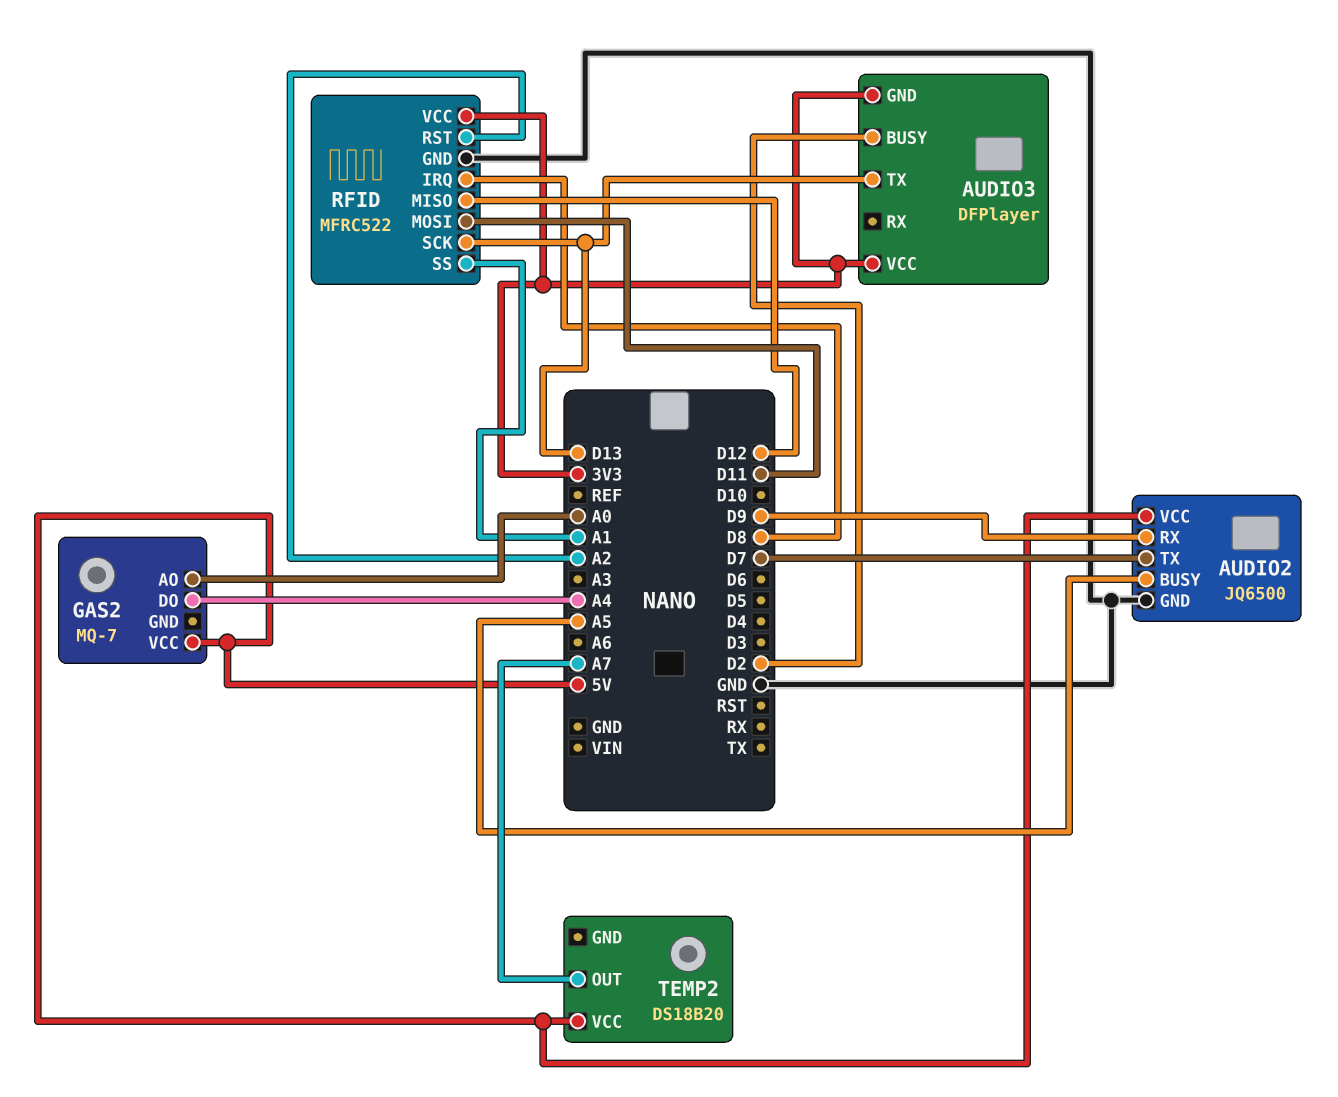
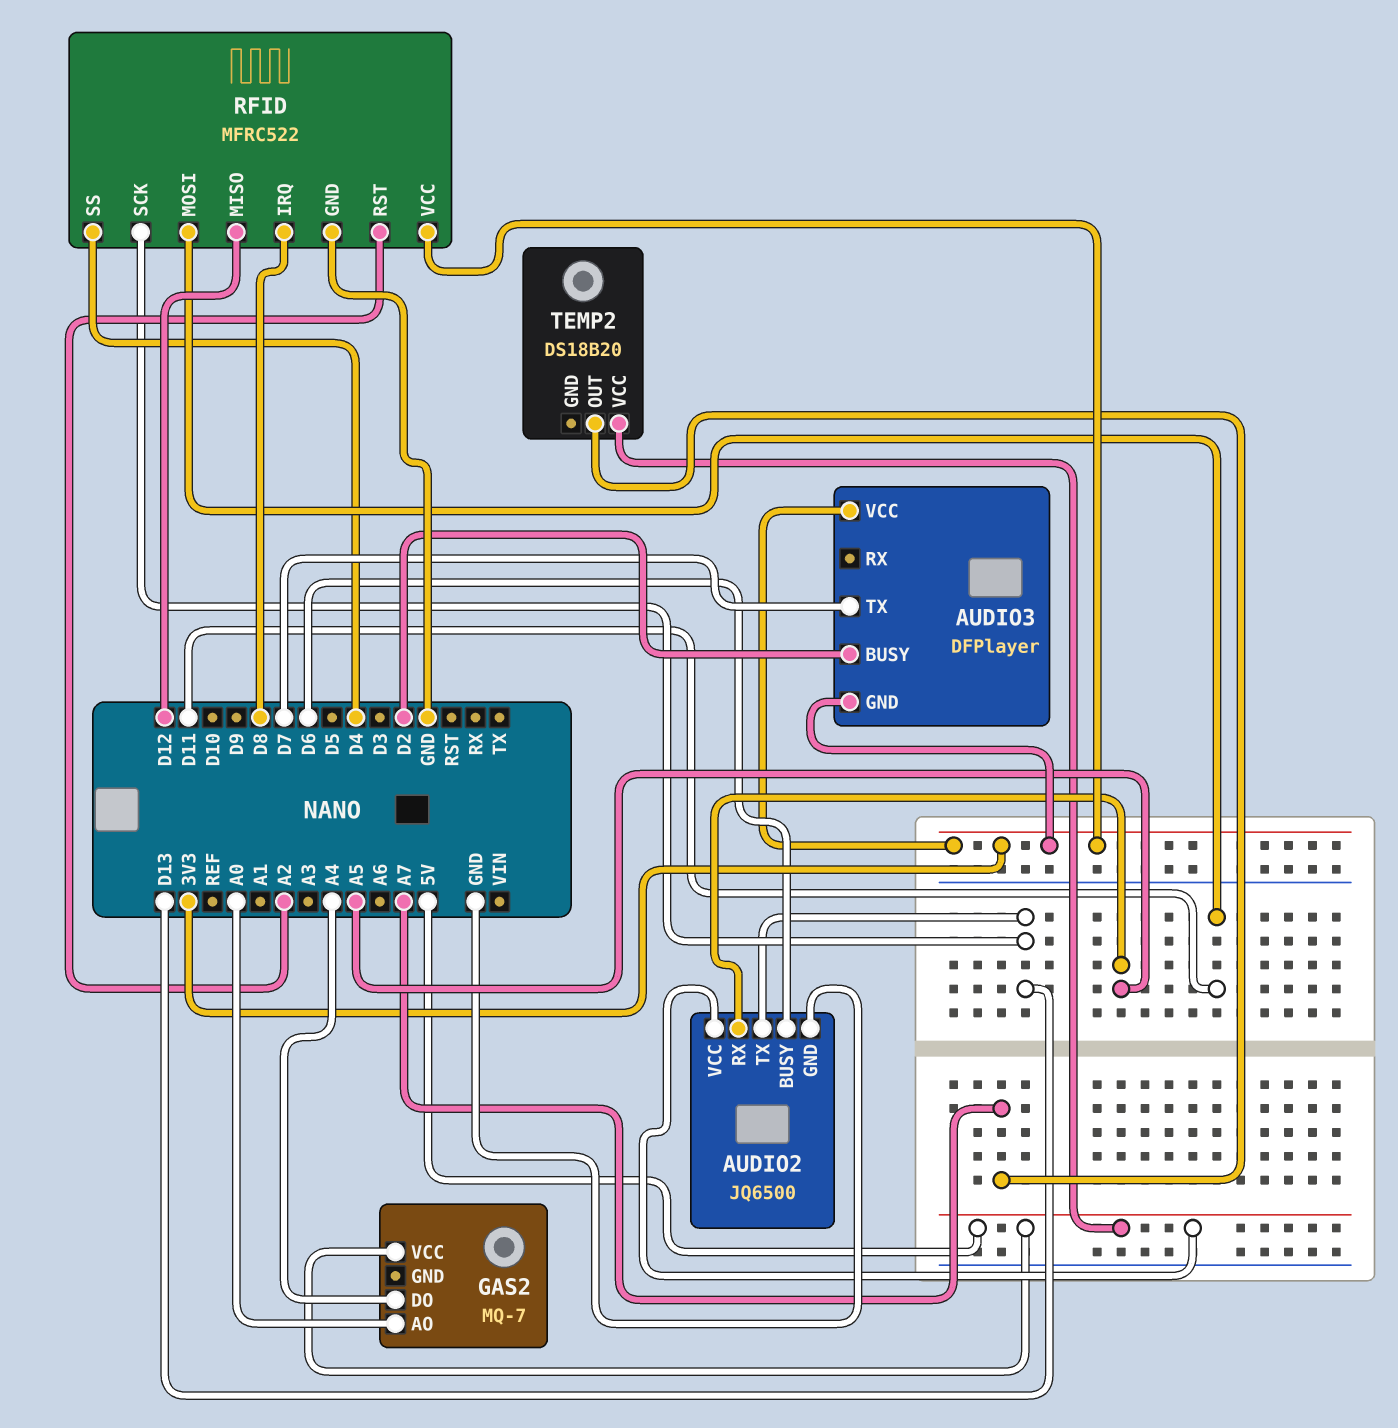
AUDIO2 pin BUSY: A5 -> D6
AUDIO2 pin RX: D9 -> A5
AUDIO2 pin TX: D7 -> D13
AUDIO3 pin TX: D13 -> D7
RFID pin SS: A1 -> D4

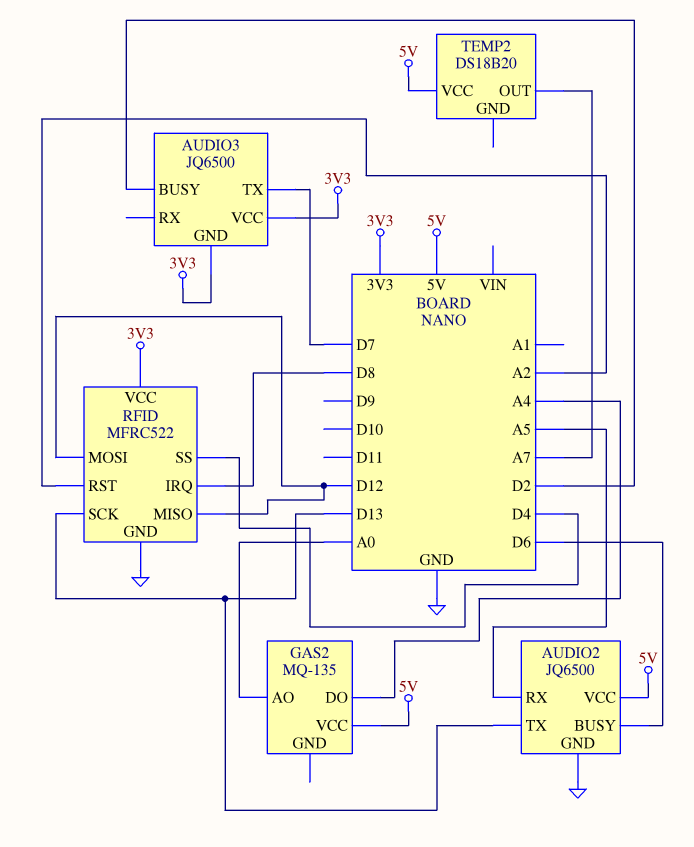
AUDIO3: DFPlayer -> JQ6500
GAS2: MQ-7 -> MQ-135
RFID pin MOSI: D11 -> D12

